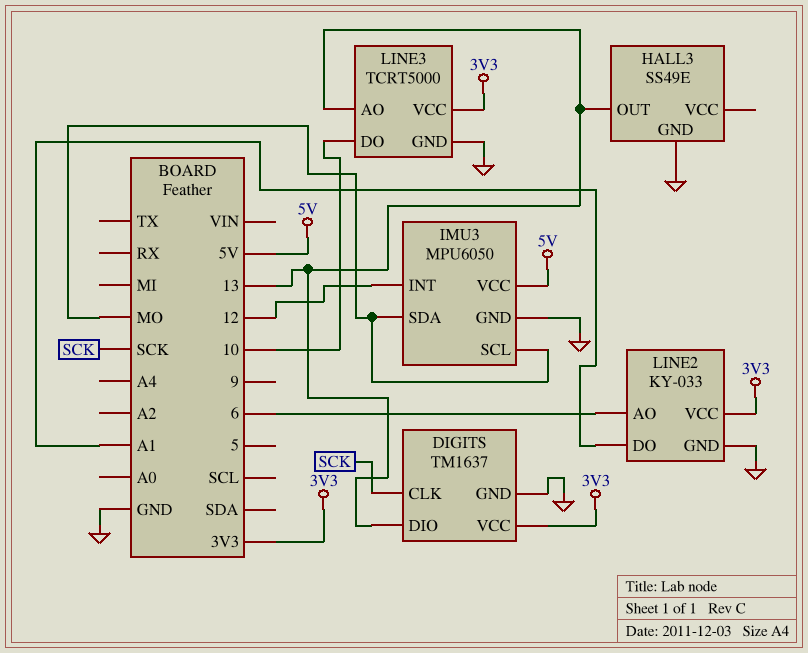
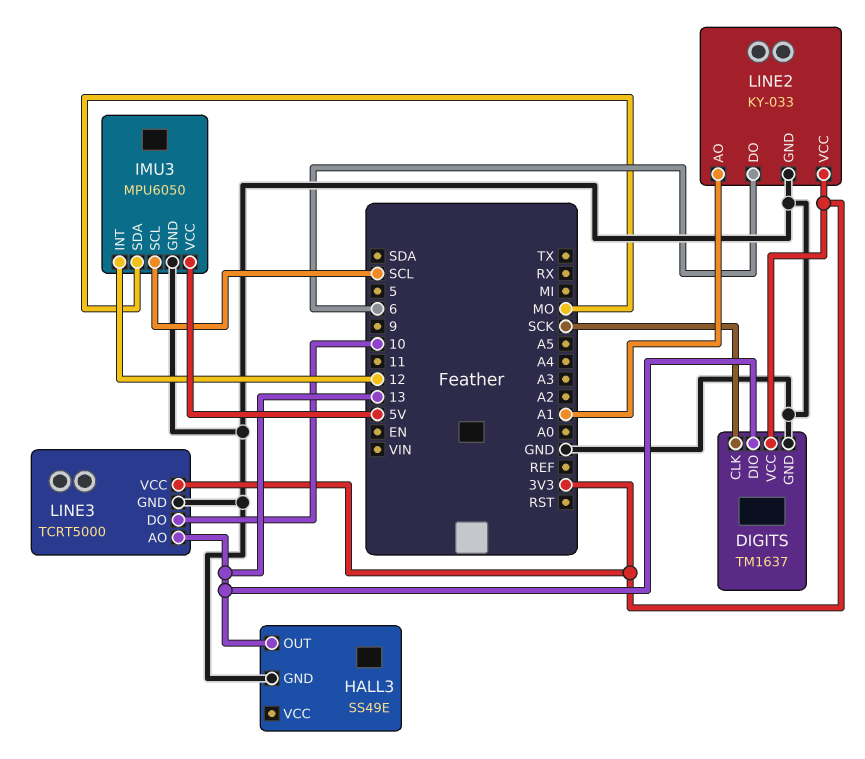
IMU3 pin SCL: MO -> SCL
LINE2 pin AO: 6 -> A1
LINE2 pin DO: A1 -> 6

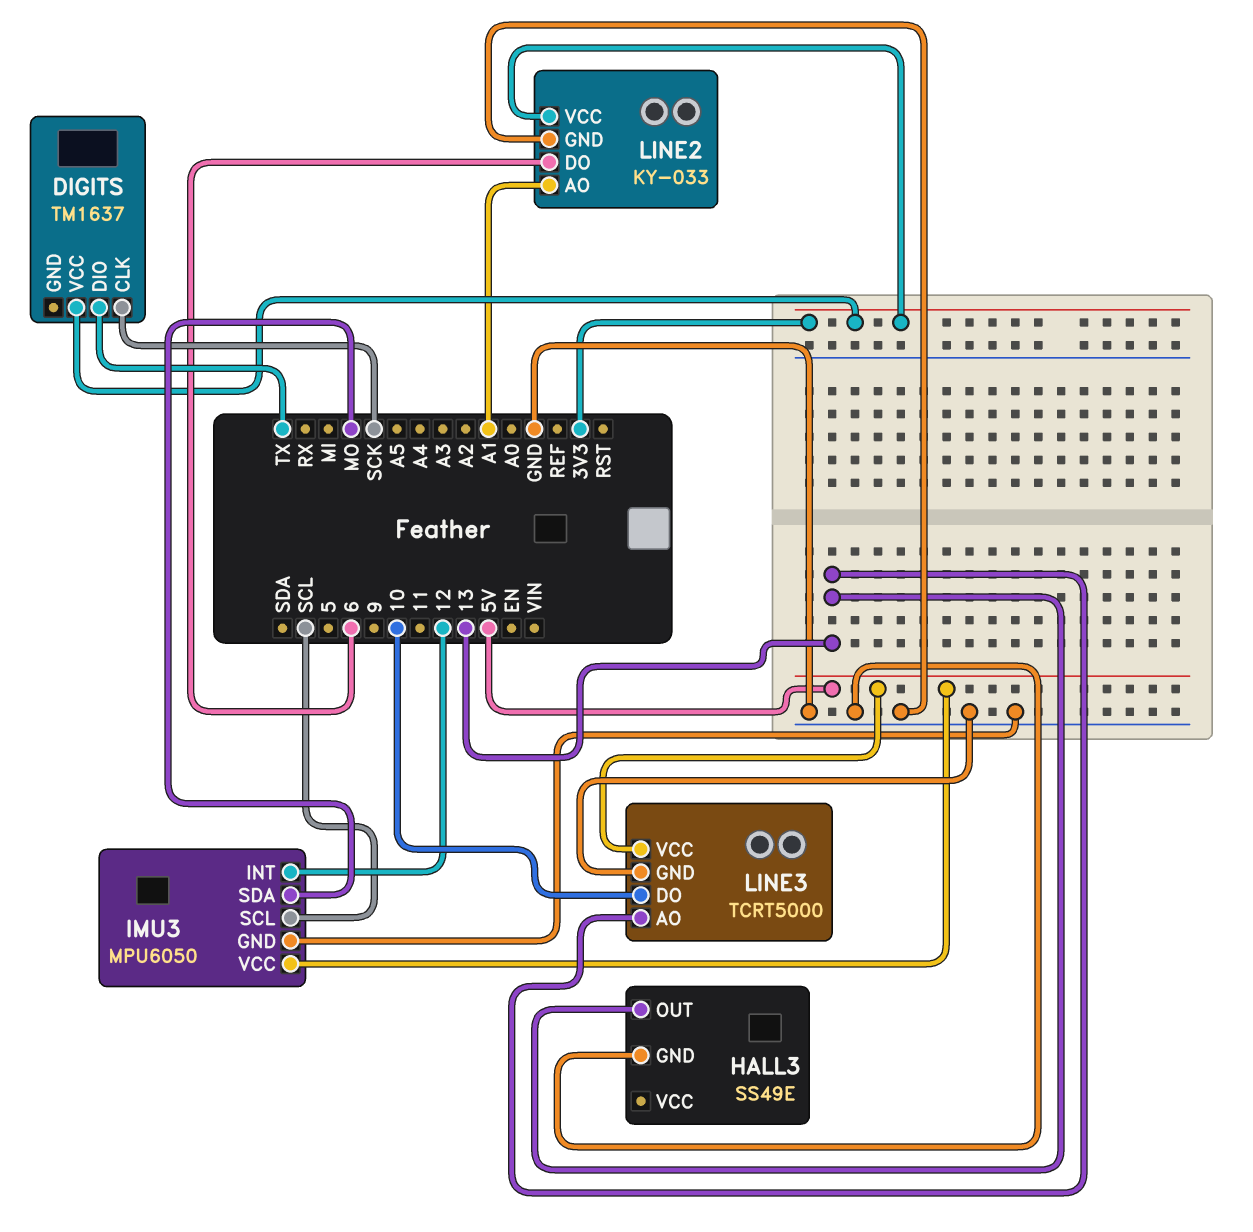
DIGITS pin DIO: 13 -> TX
DIGITS pin GND: GND -> none
LINE3 pin VCC: 3V3 -> 5V

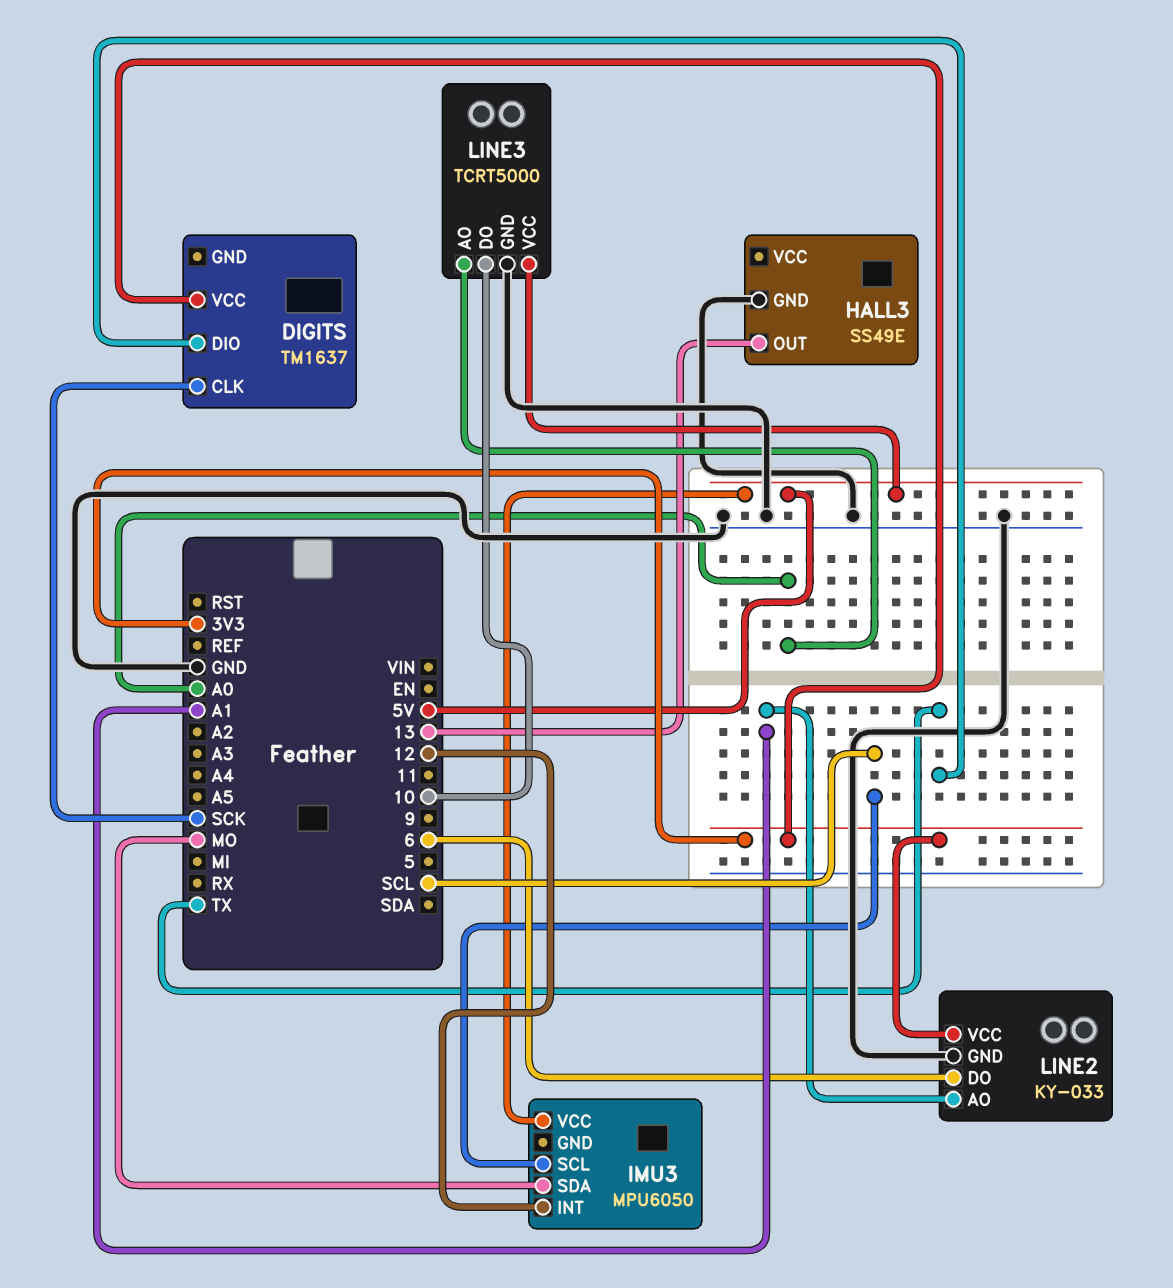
IMU3 pin GND: GND -> none
LINE3 pin AO: 13 -> A0

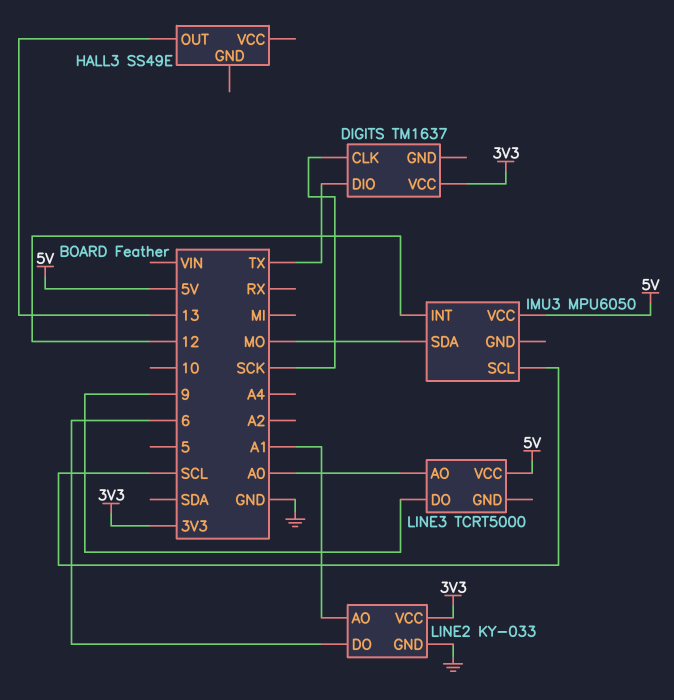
HALL3 pin GND: GND -> none
LINE3 pin DO: 10 -> 9
LINE3 pin GND: GND -> none

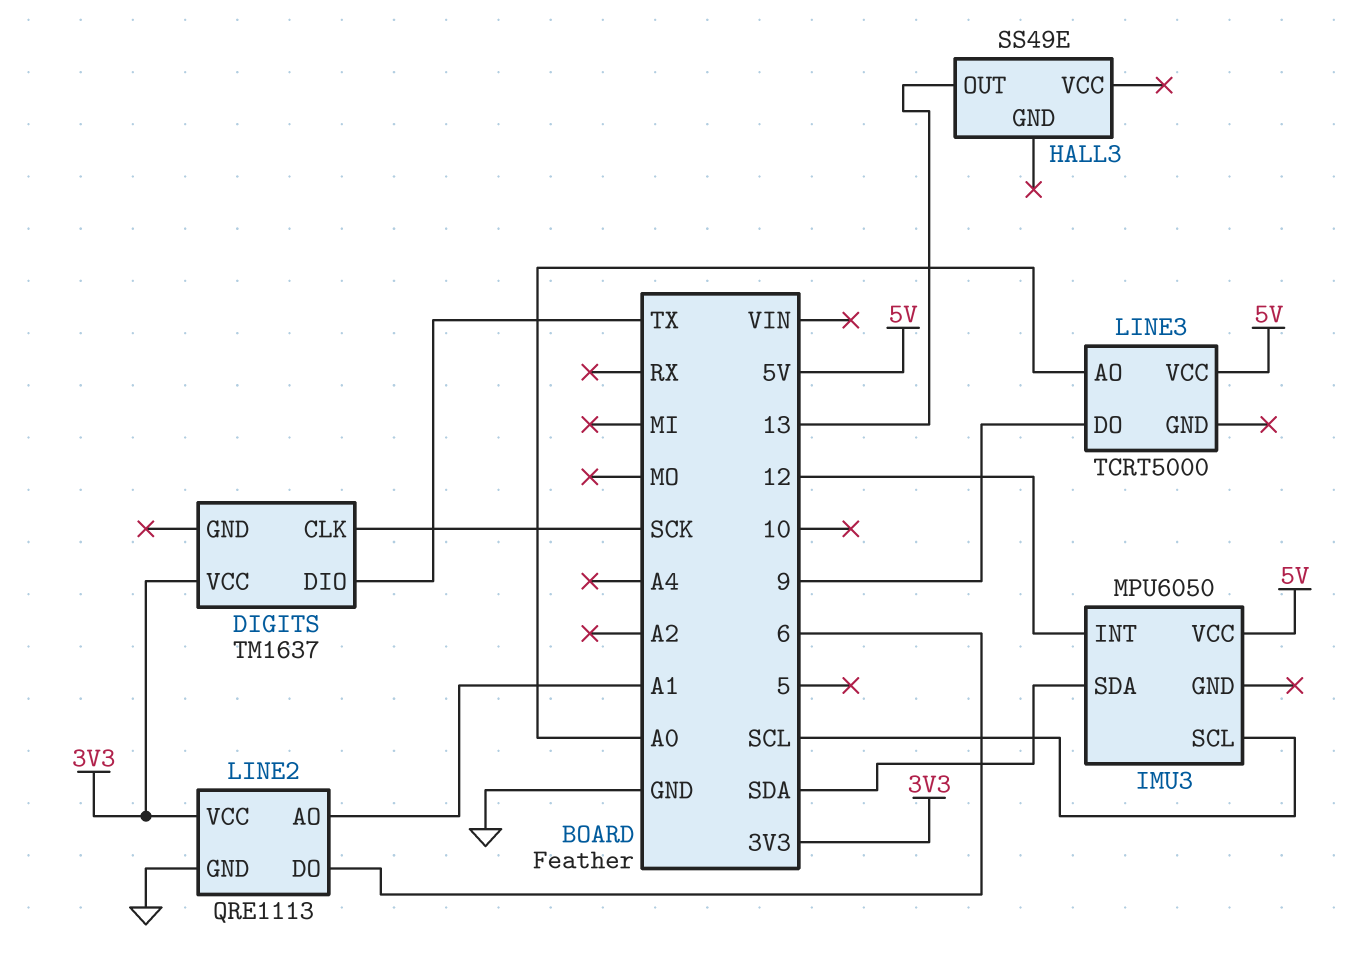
IMU3 pin SDA: MO -> SDA
LINE2: KY-033 -> QRE1113

